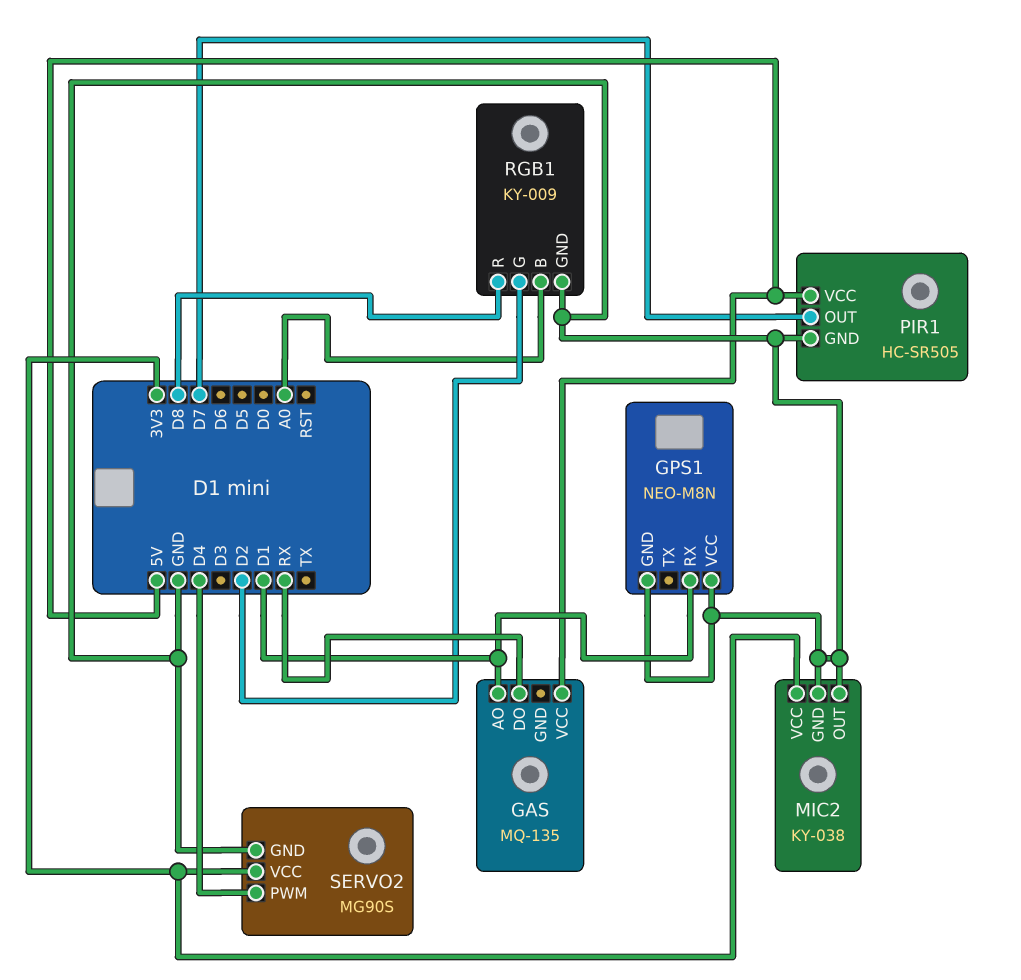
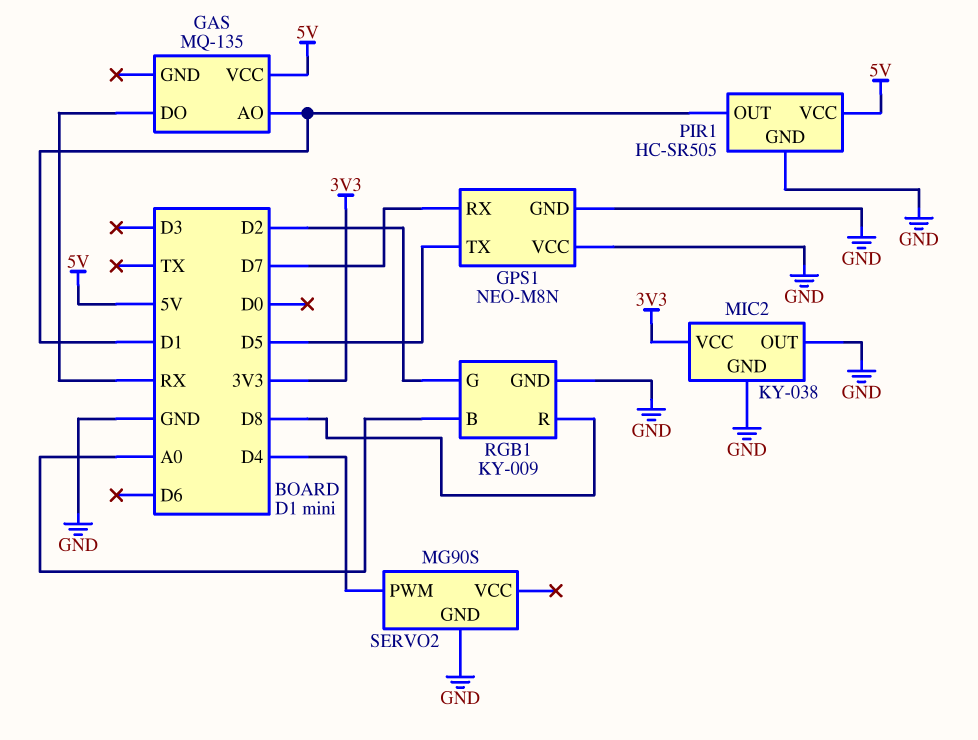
GPS1 pin RX: D1 -> D7
GPS1 pin TX: none -> D5
PIR1 pin OUT: D7 -> D1
SERVO2 pin VCC: 3V3 -> none

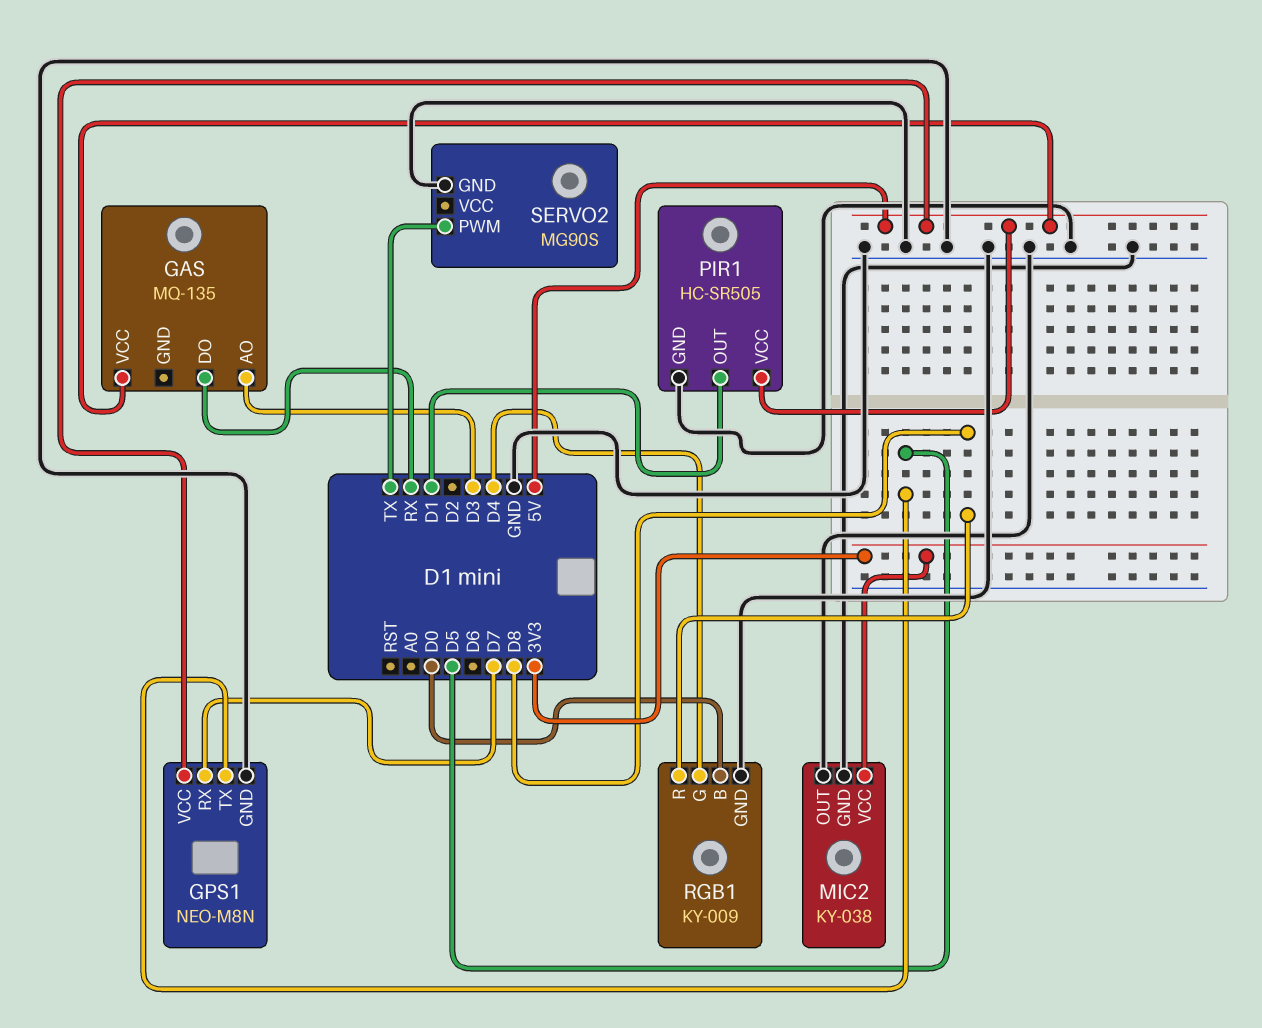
GAS pin AO: D1 -> D3
GPS1 pin VCC: GND -> 5V
RGB1 pin B: A0 -> D0
RGB1 pin G: D2 -> D4
SERVO2 pin PWM: D4 -> TX

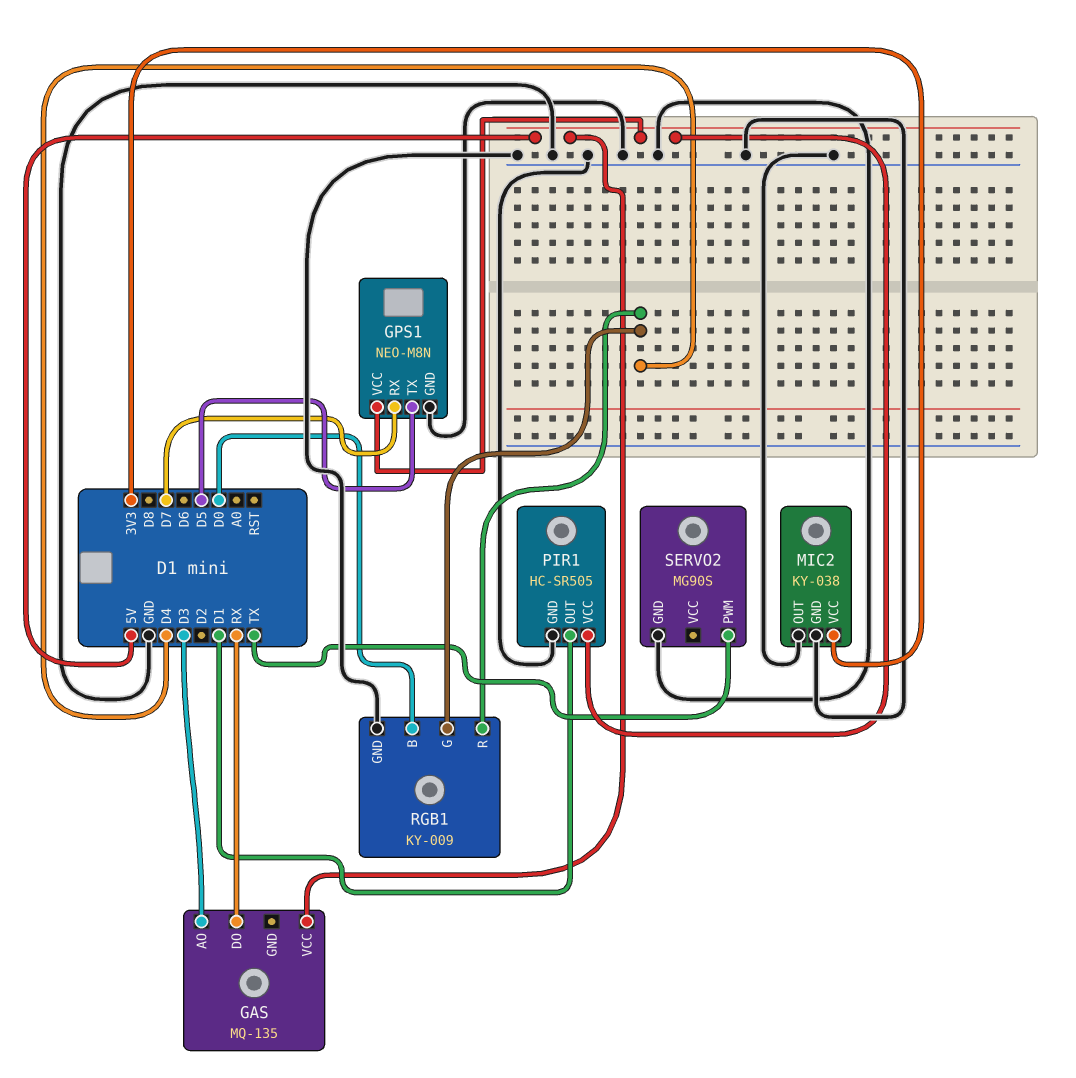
RGB1 pin R: D8 -> D4

